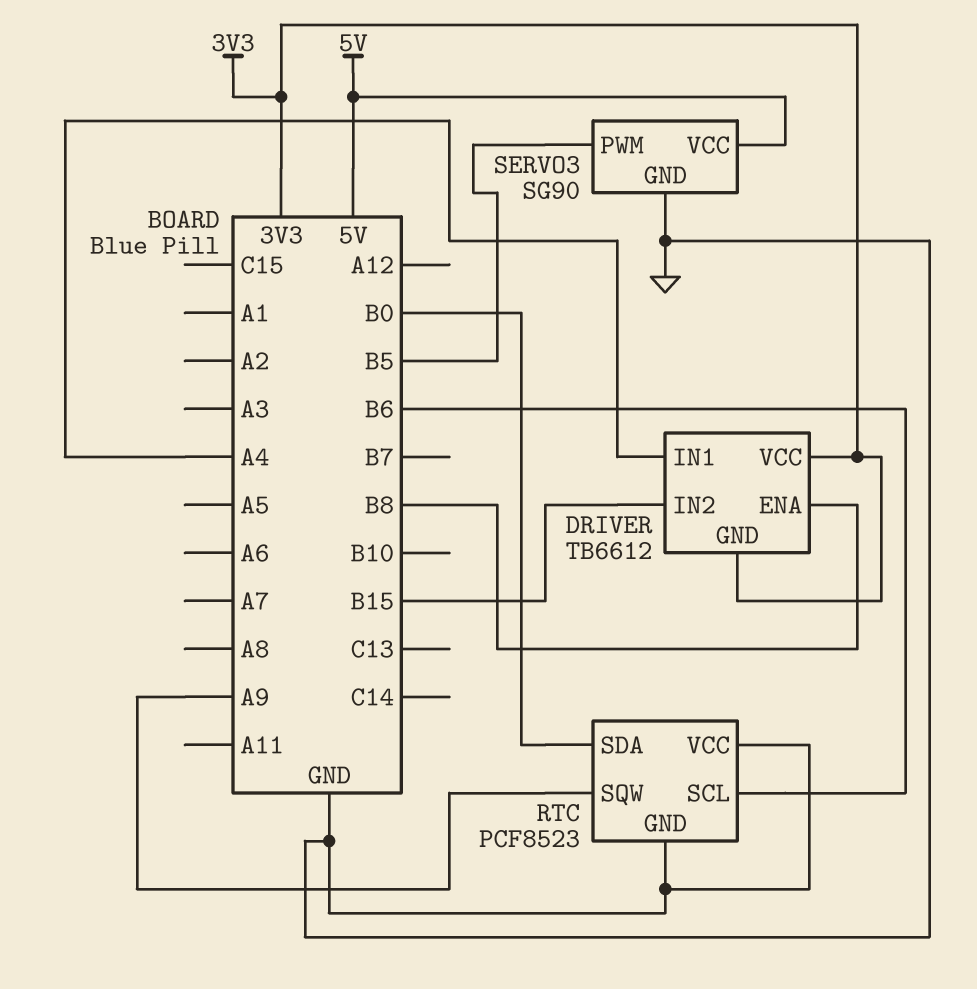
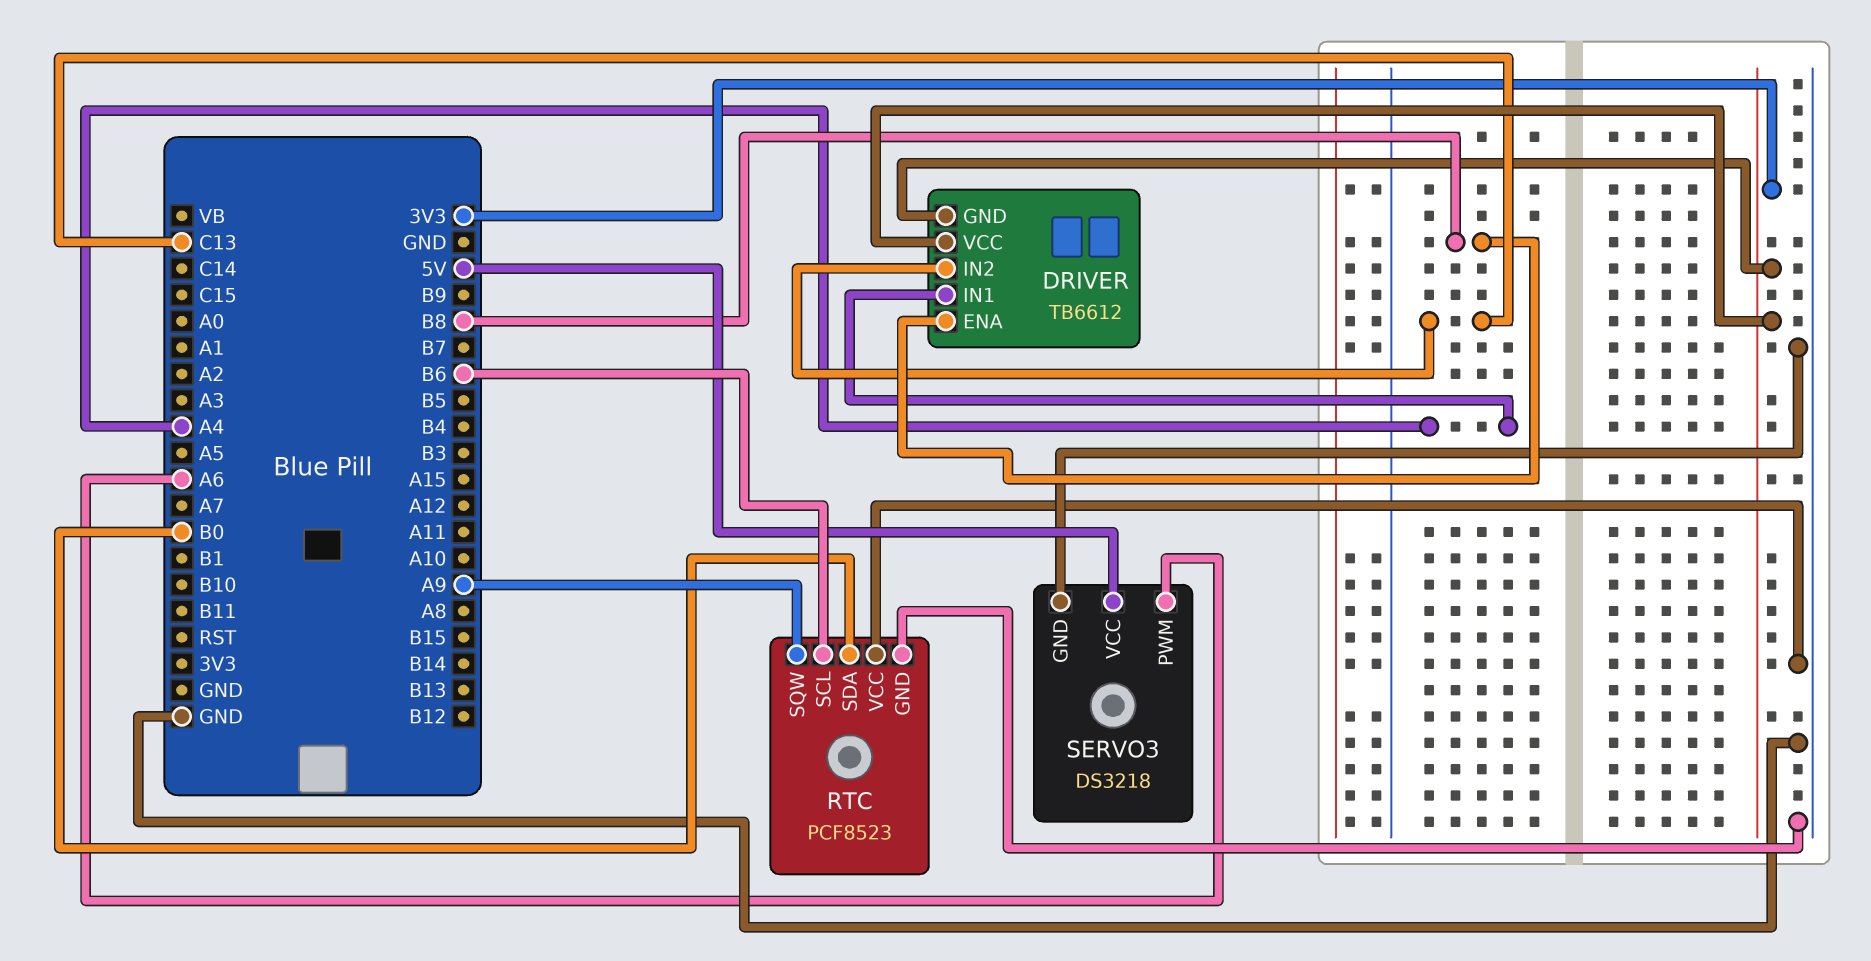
DRIVER pin IN2: B15 -> C13
SERVO3: SG90 -> DS3218
SERVO3 pin PWM: B5 -> A6

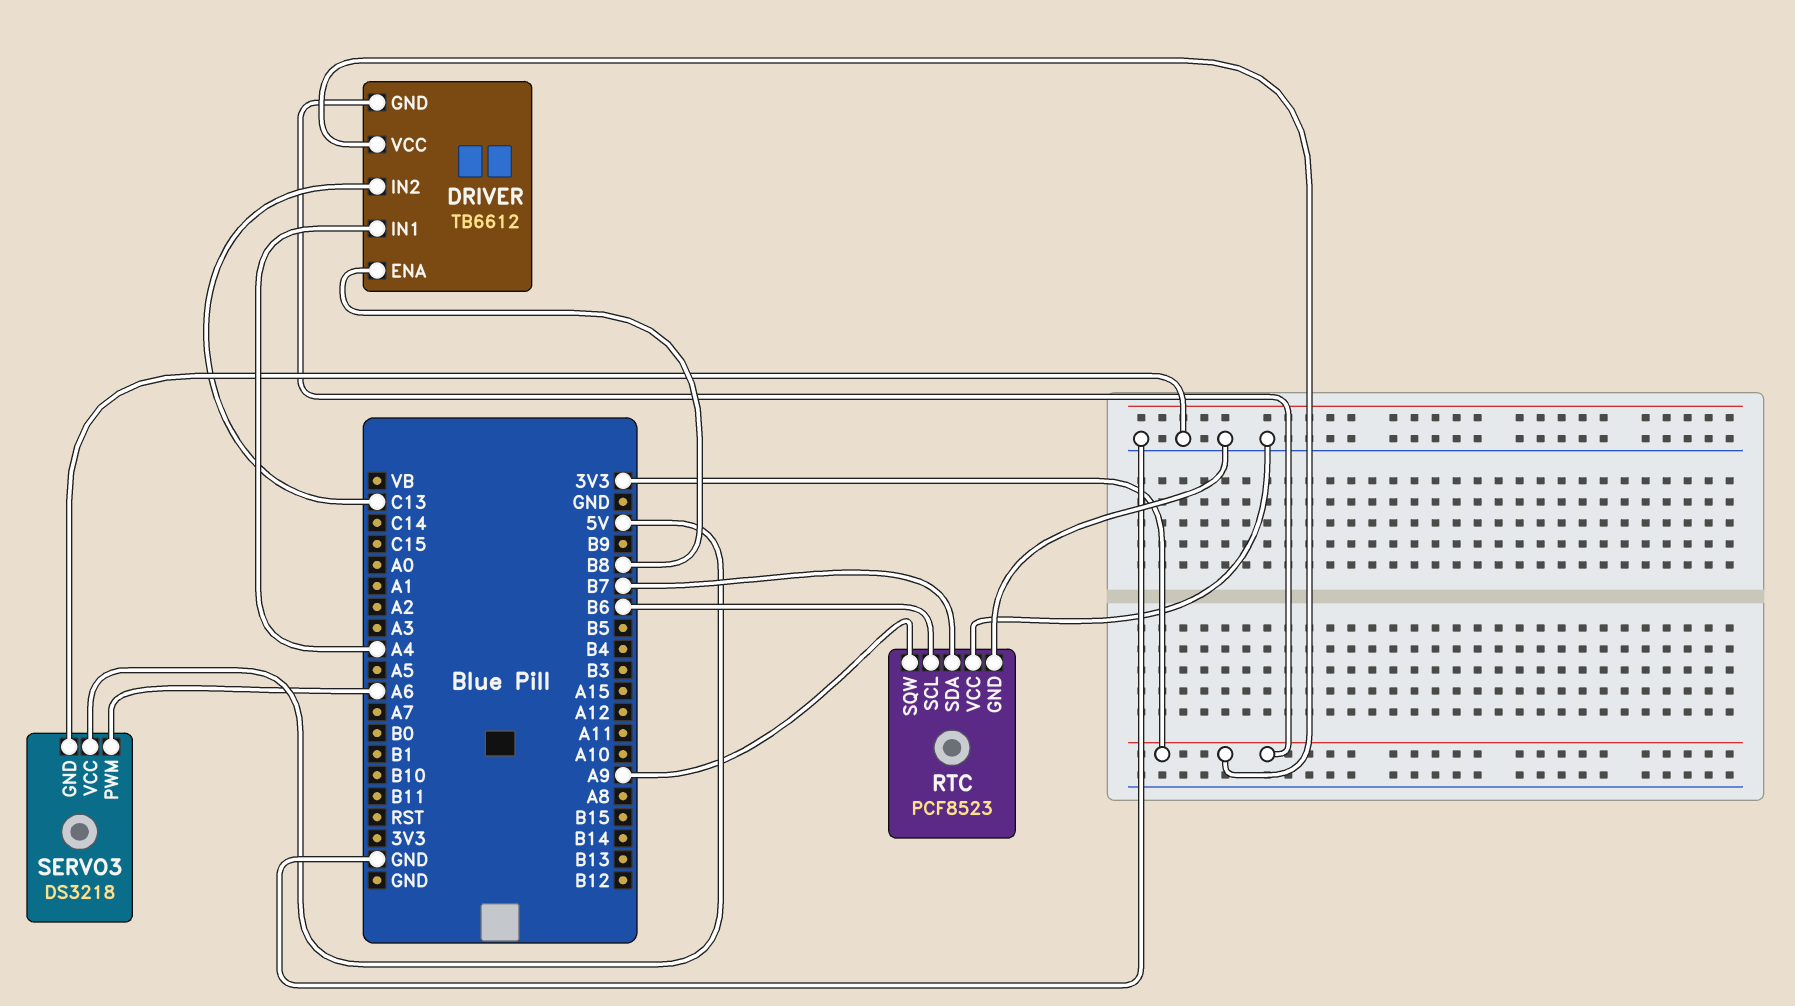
RTC pin SDA: B0 -> B7

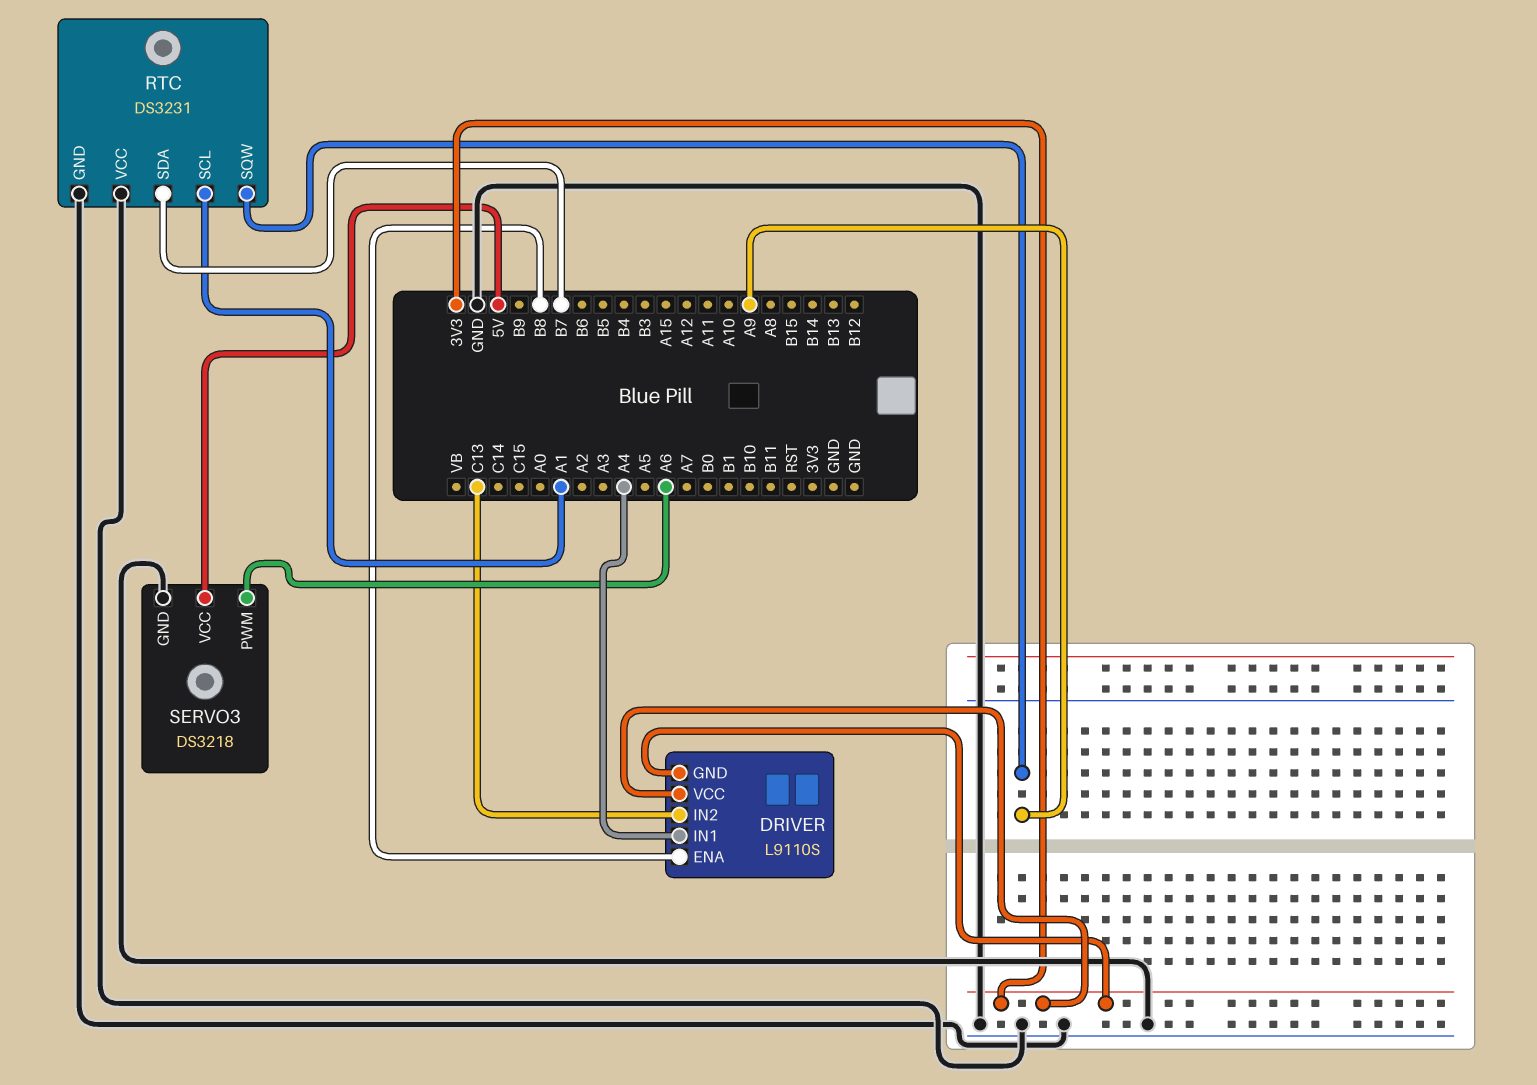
DRIVER: TB6612 -> L9110S
RTC: PCF8523 -> DS3231
RTC pin SCL: B6 -> A1

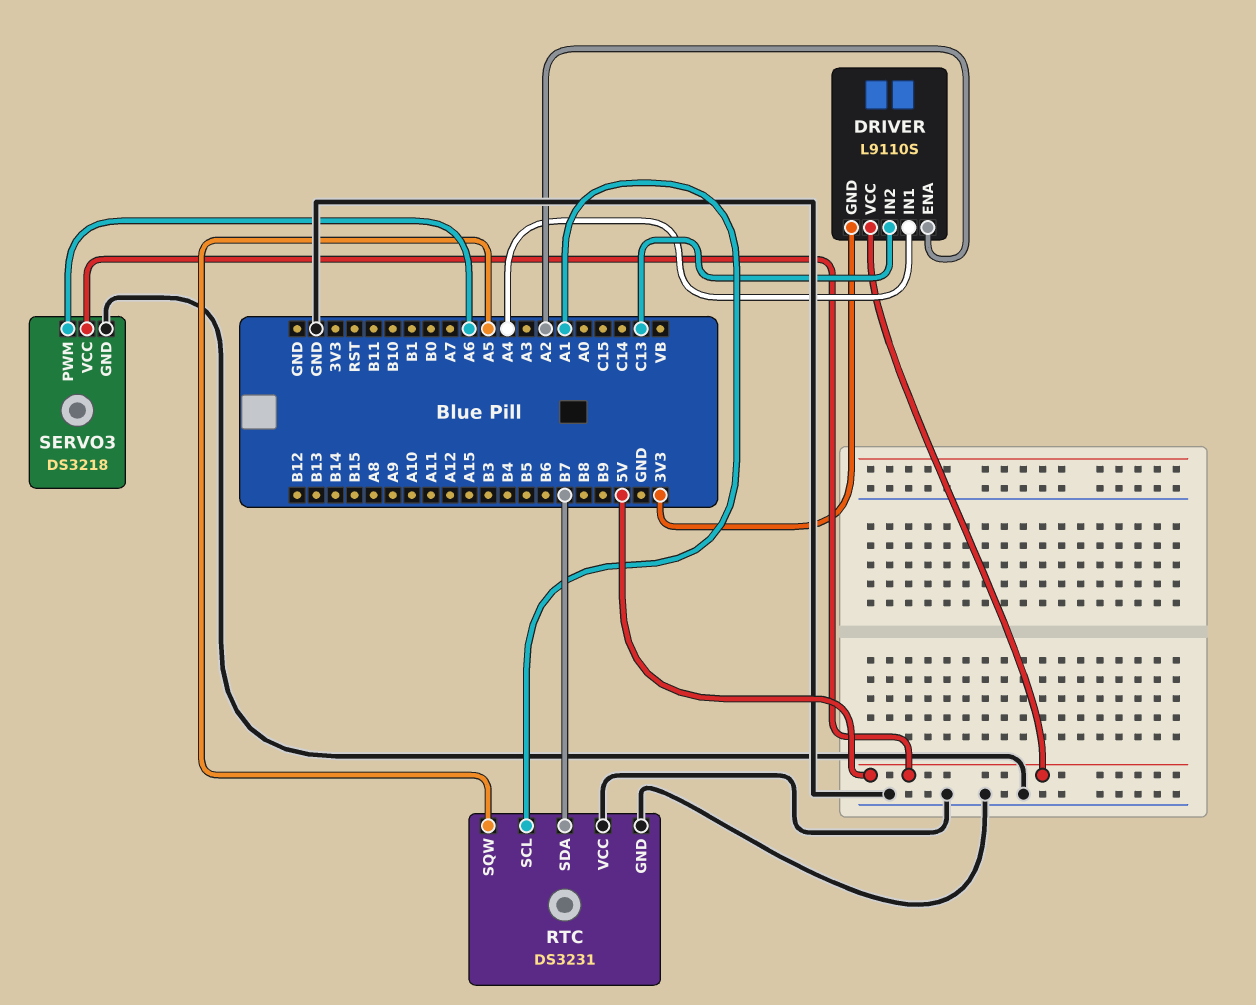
DRIVER pin ENA: B8 -> A2
DRIVER pin VCC: 3V3 -> 5V
RTC pin SQW: A9 -> A5

